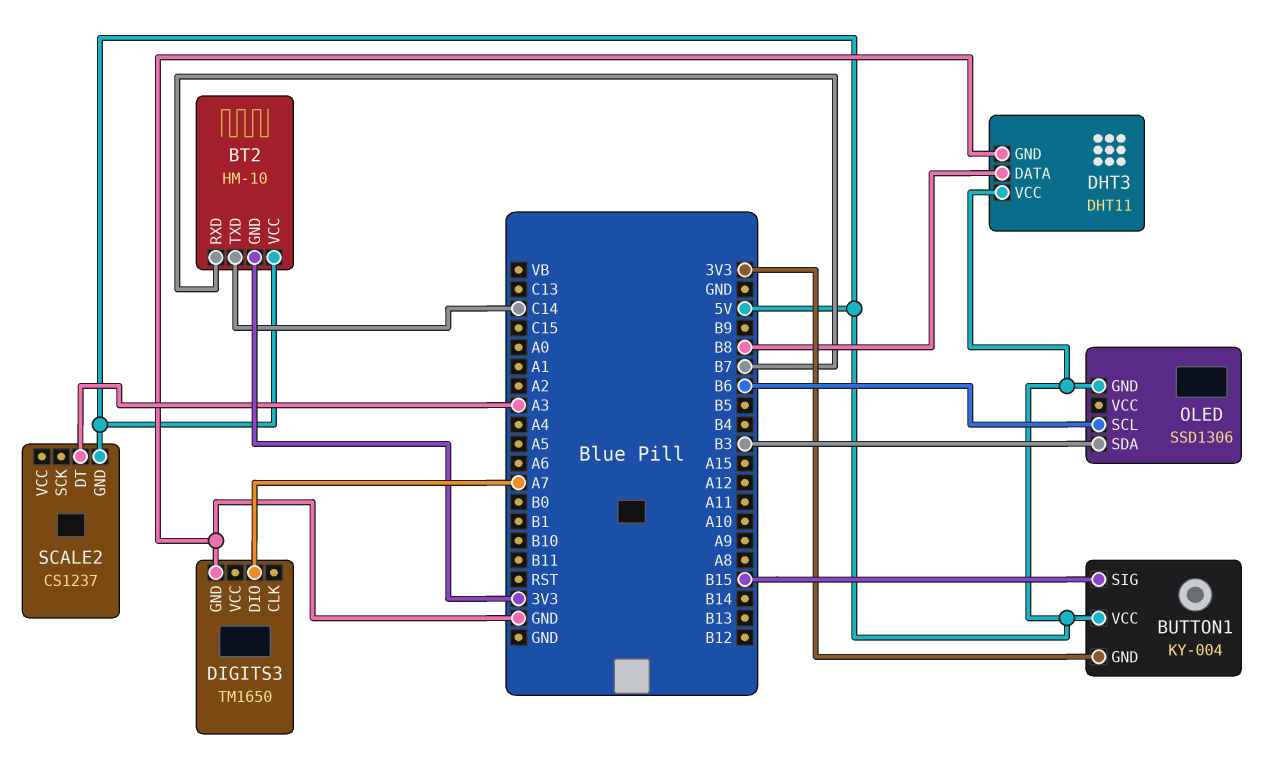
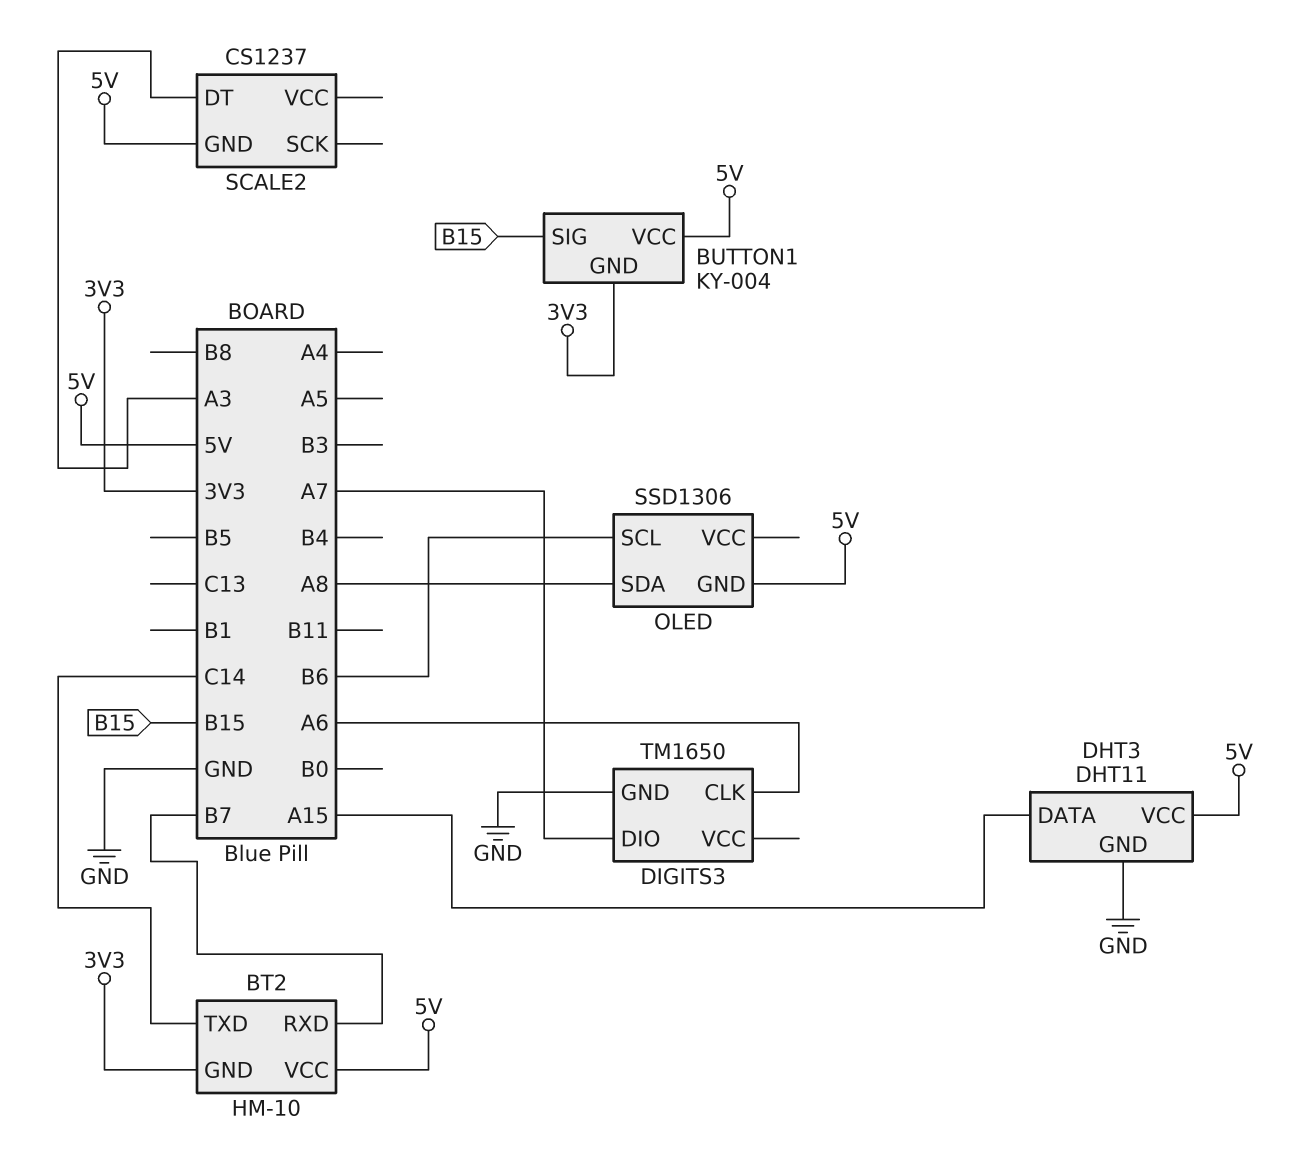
DHT3 pin DATA: B8 -> A15
DIGITS3 pin CLK: none -> A6
OLED pin SDA: B3 -> A8

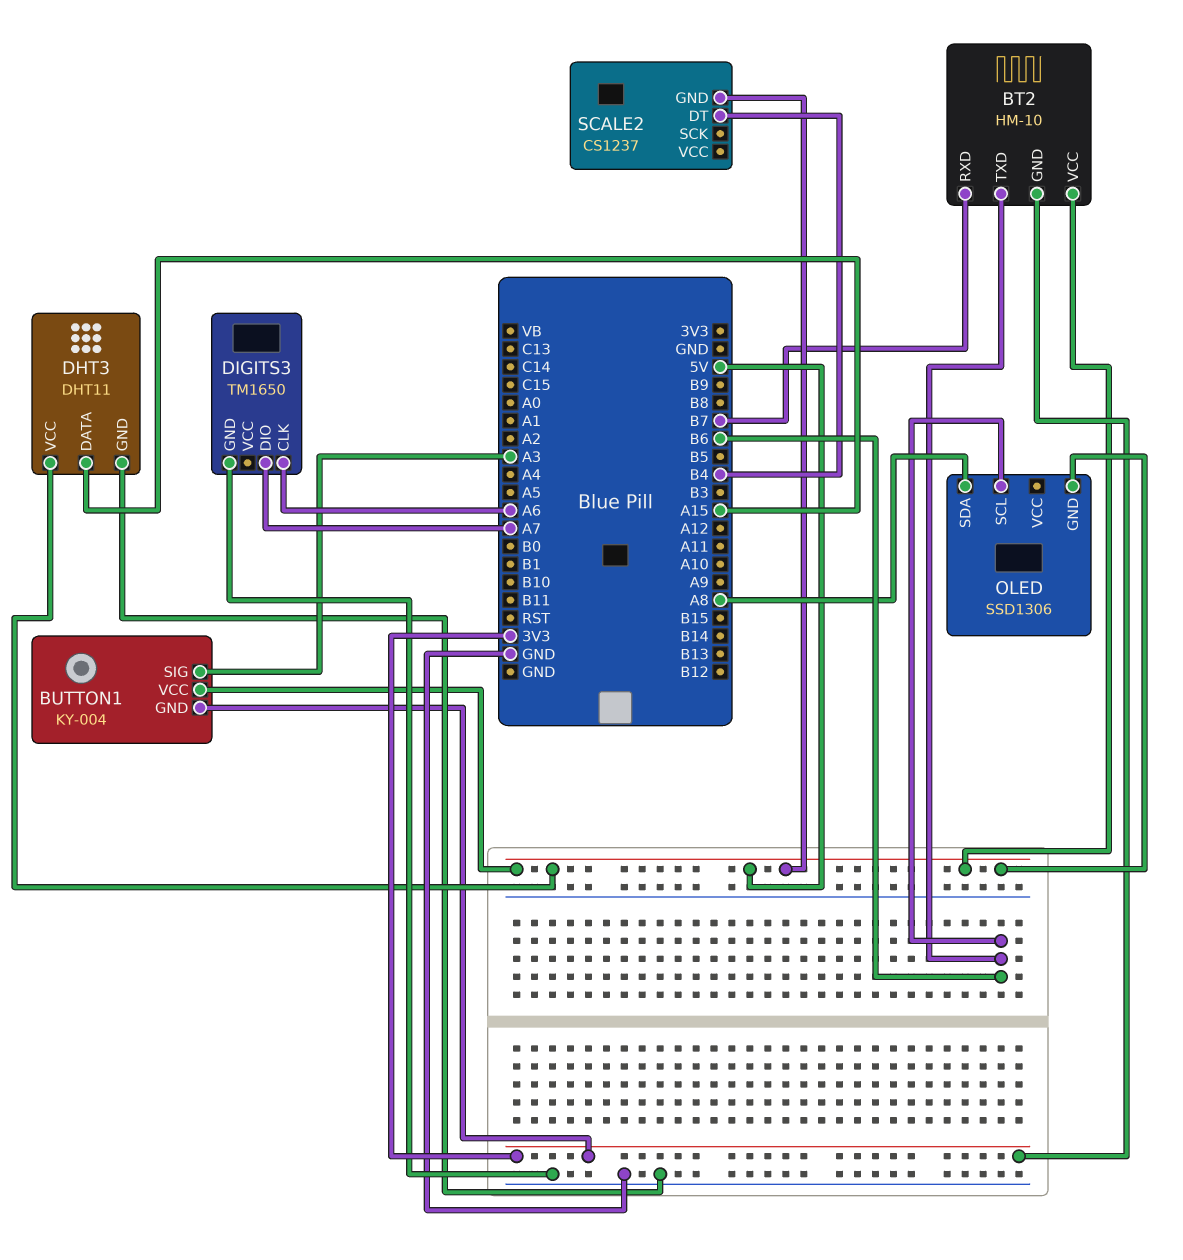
BT2 pin TXD: C14 -> B6
BUTTON1 pin SIG: B15 -> A3
SCALE2 pin DT: A3 -> B4

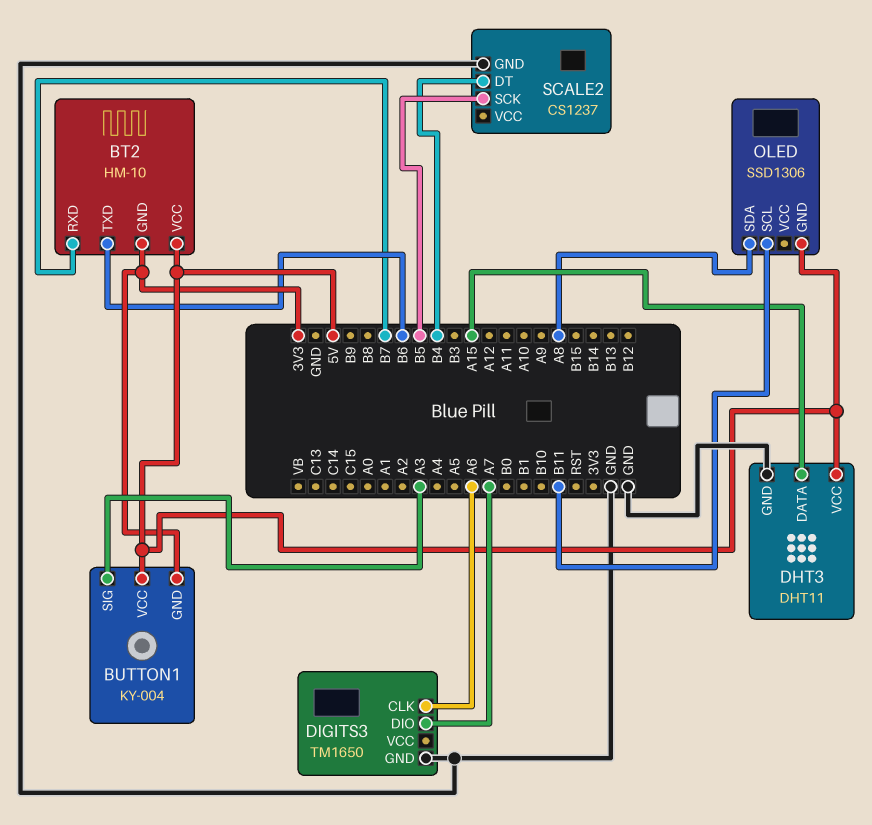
OLED pin SCL: B6 -> B11
SCALE2 pin GND: 5V -> GND
SCALE2 pin SCK: none -> B5

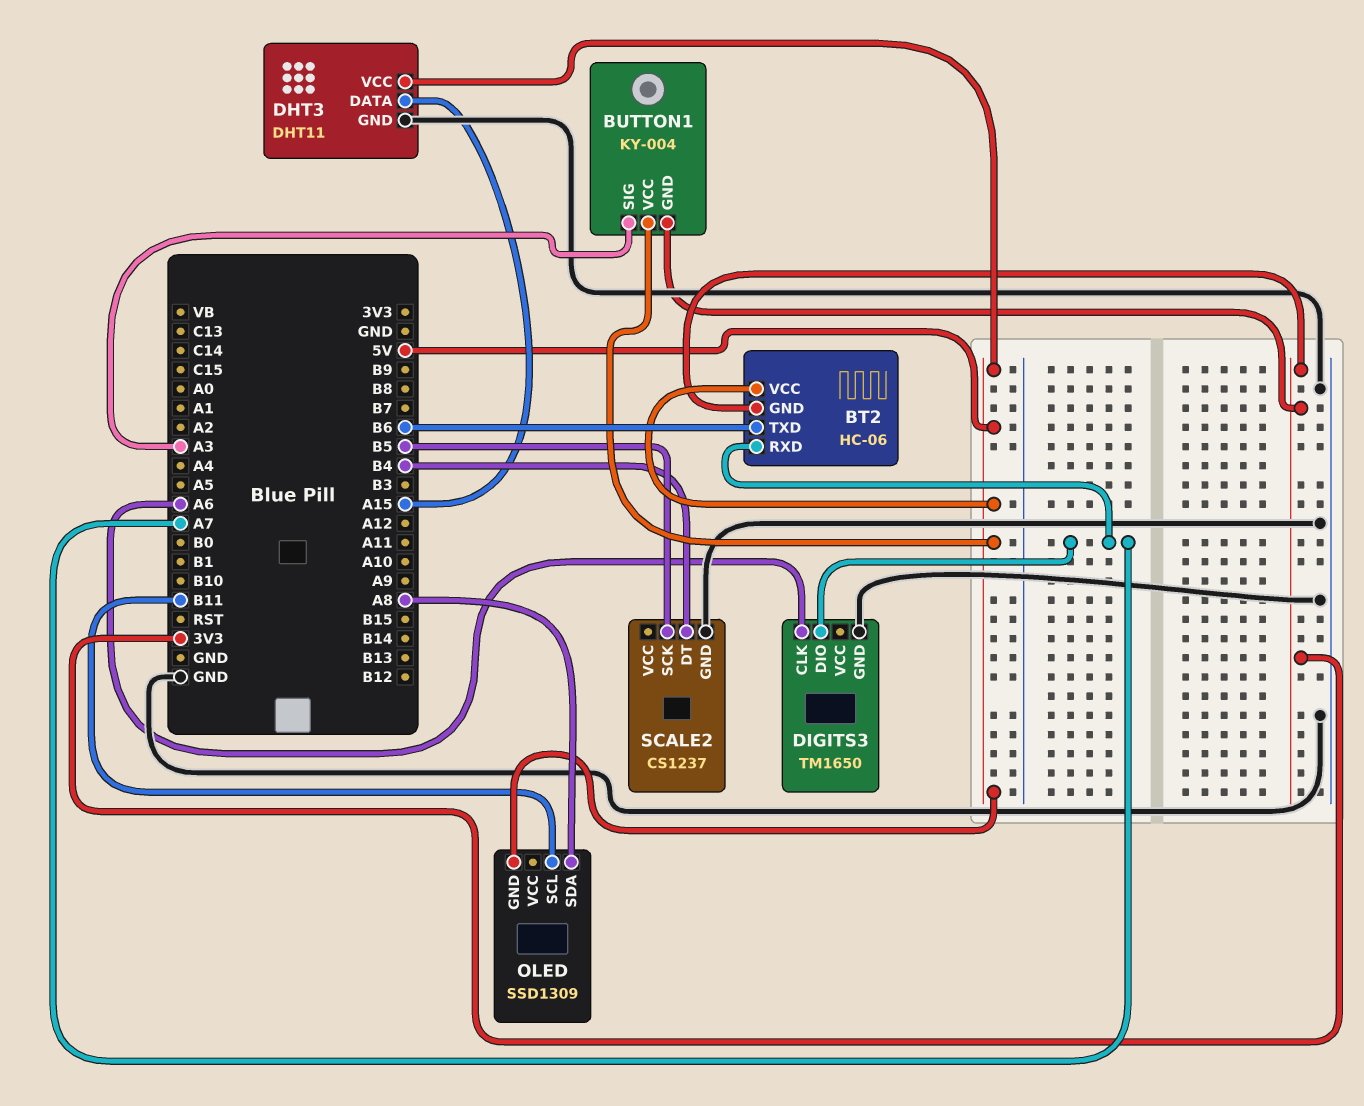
BT2: HM-10 -> HC-06
BT2 pin RXD: B7 -> A7
OLED: SSD1306 -> SSD1309

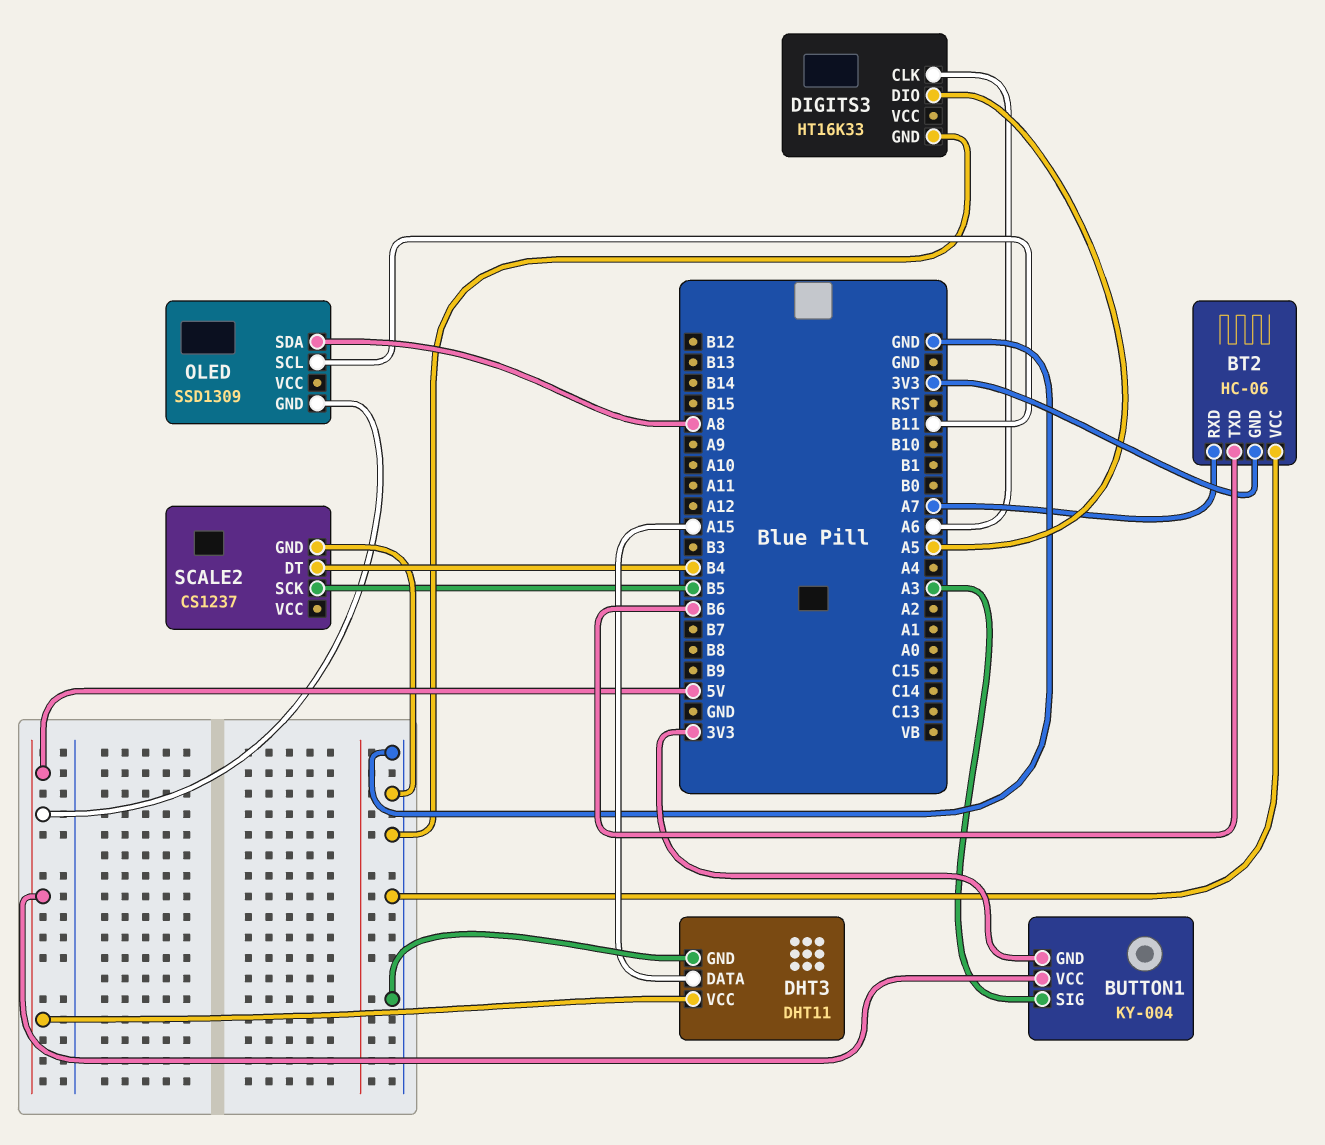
BT2 pin VCC: 5V -> GND
DIGITS3: TM1650 -> HT16K33
DIGITS3 pin DIO: A7 -> A5

